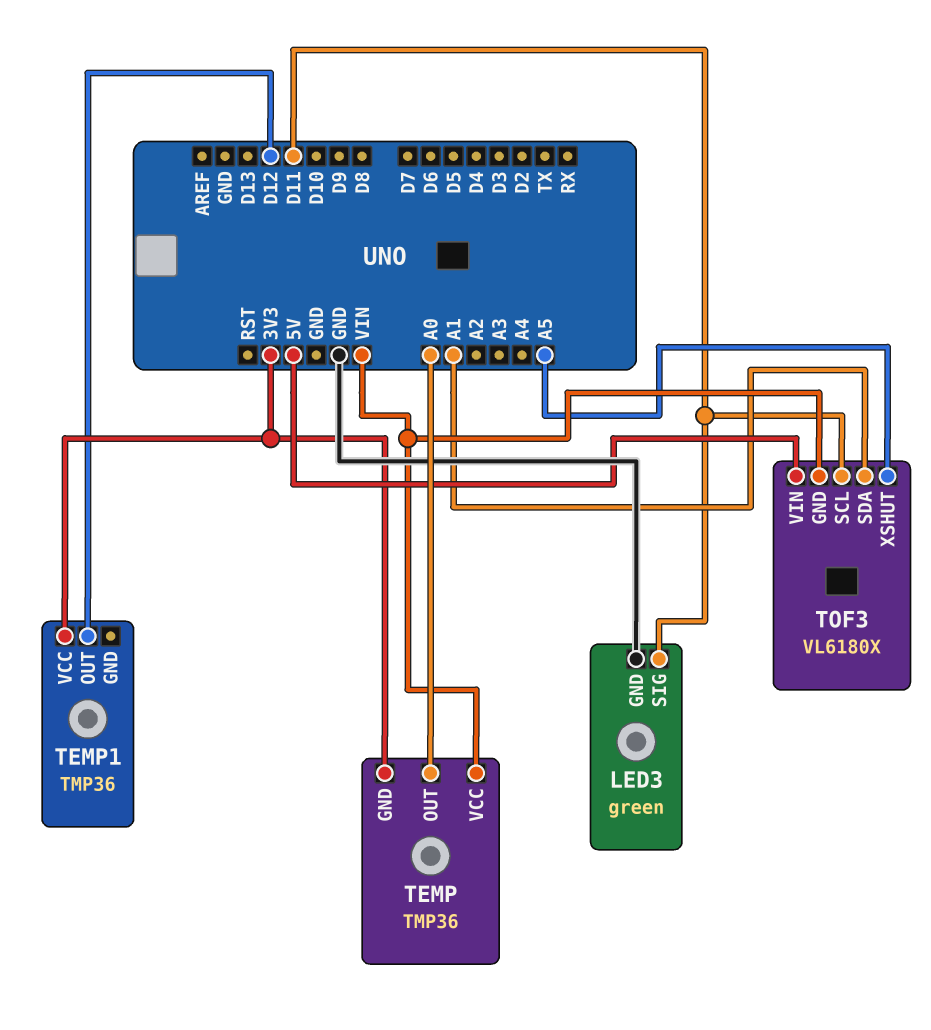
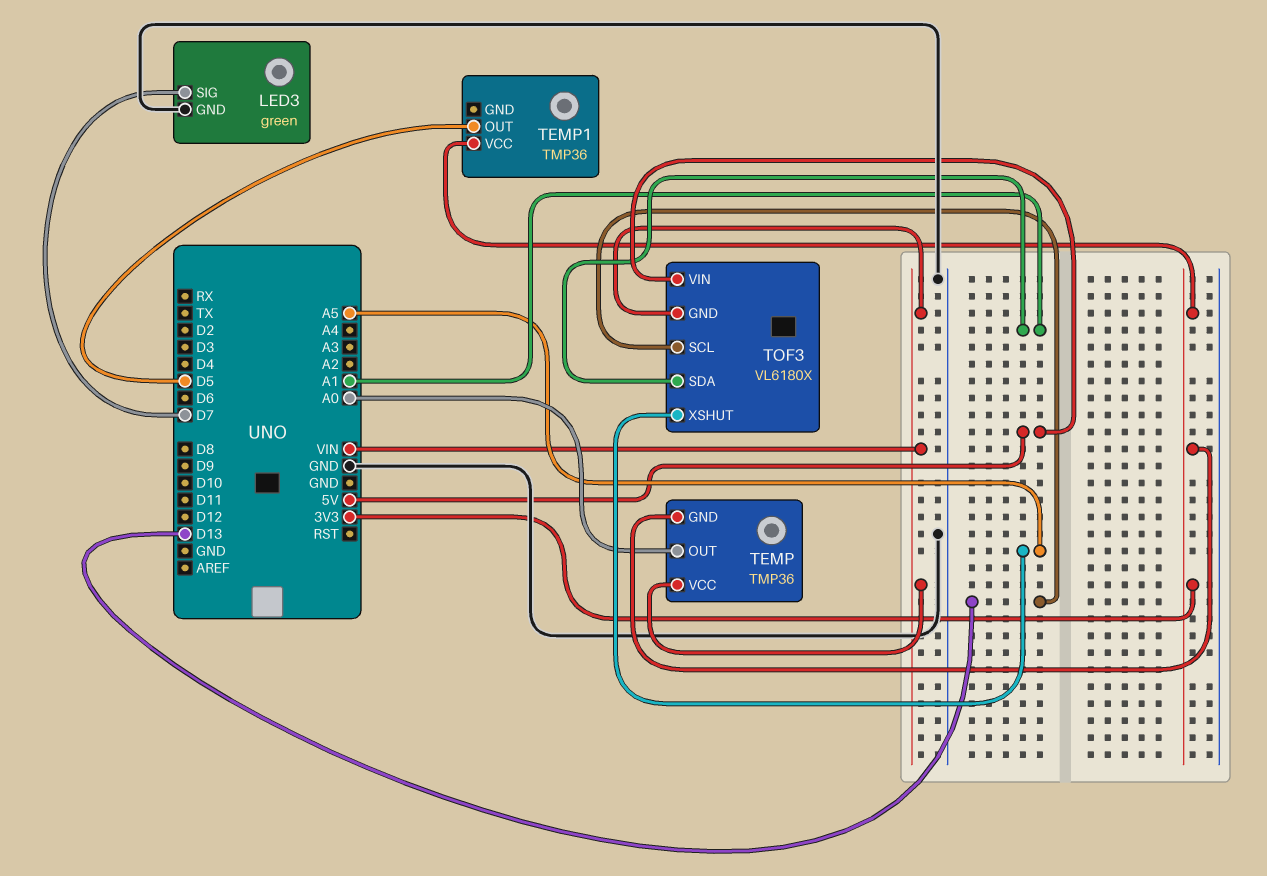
LED3 pin SIG: D11 -> D7
TEMP1 pin OUT: D12 -> D5
TOF3 pin SCL: D11 -> D13

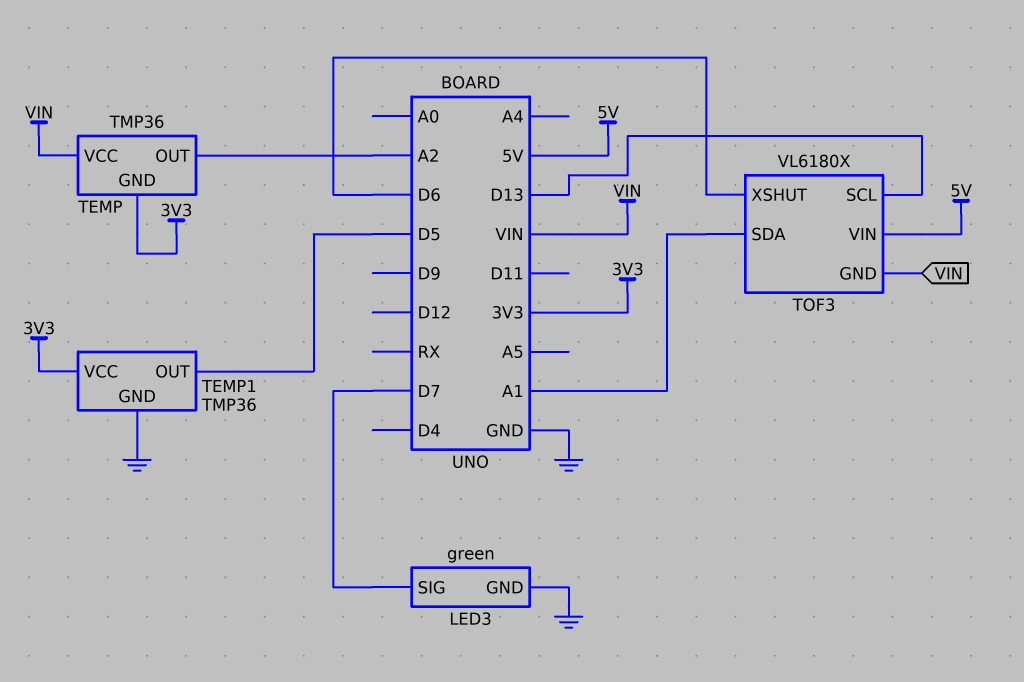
TEMP pin OUT: A0 -> A2
TEMP1 pin GND: none -> GND
TOF3 pin XSHUT: A5 -> D6

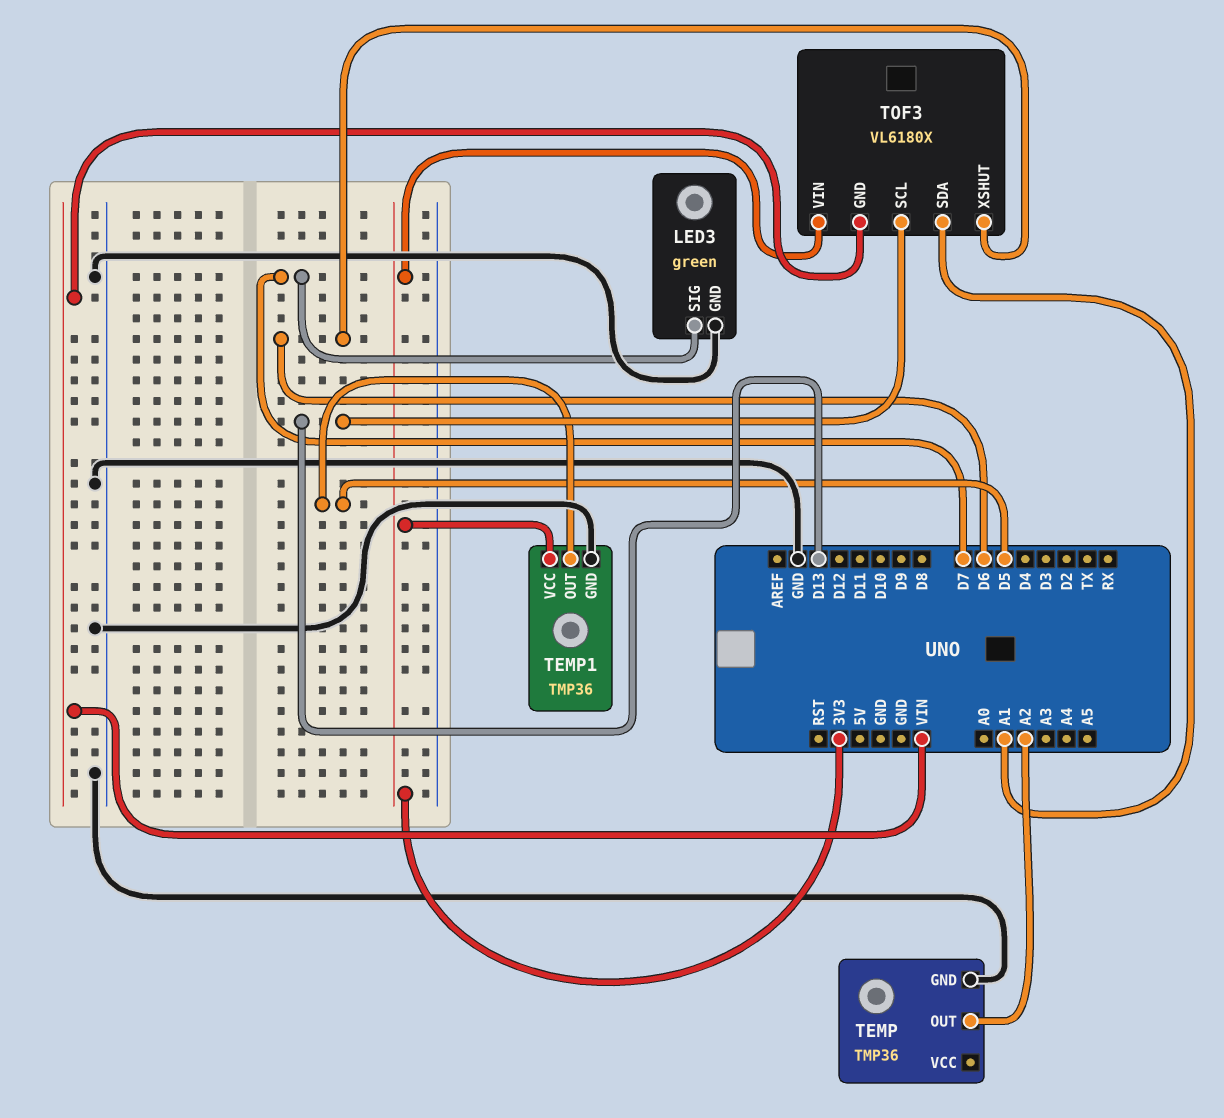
TEMP pin GND: 3V3 -> GND
TEMP pin VCC: VIN -> none
TOF3 pin VIN: 5V -> 3V3

